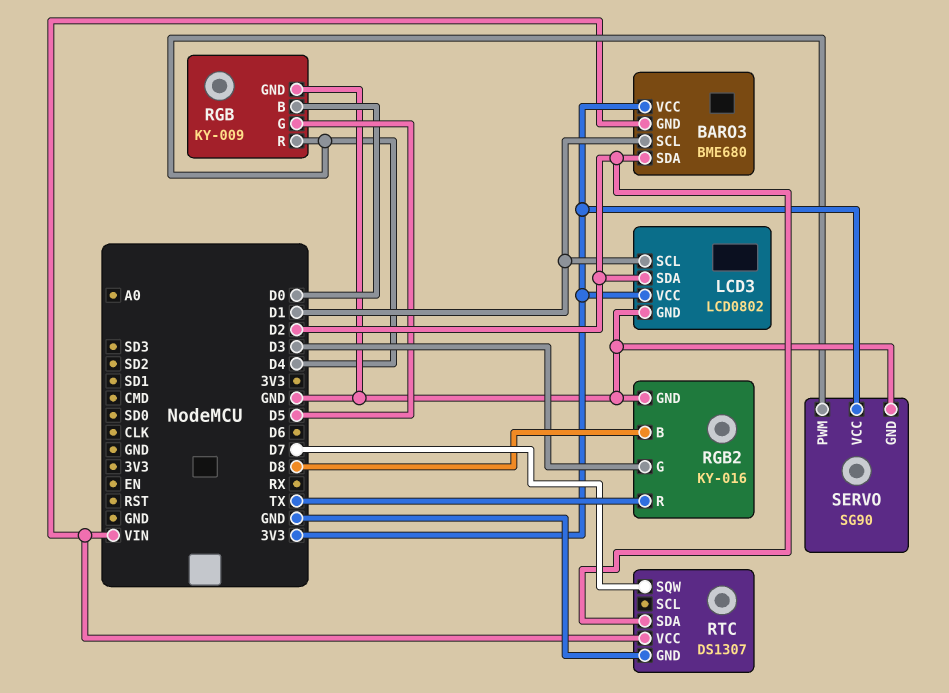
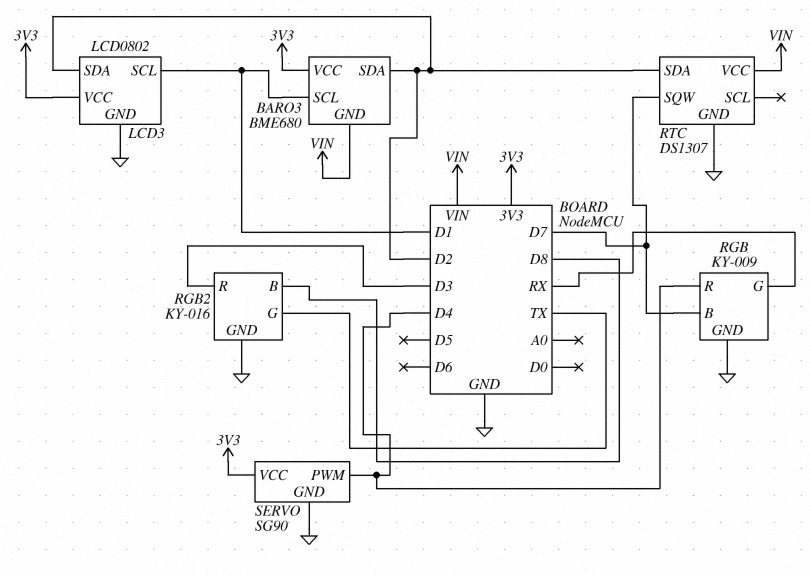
RGB pin B: D0 -> D7
RGB pin G: D5 -> RX
RGB2 pin G: D3 -> TX
RGB2 pin R: TX -> D3

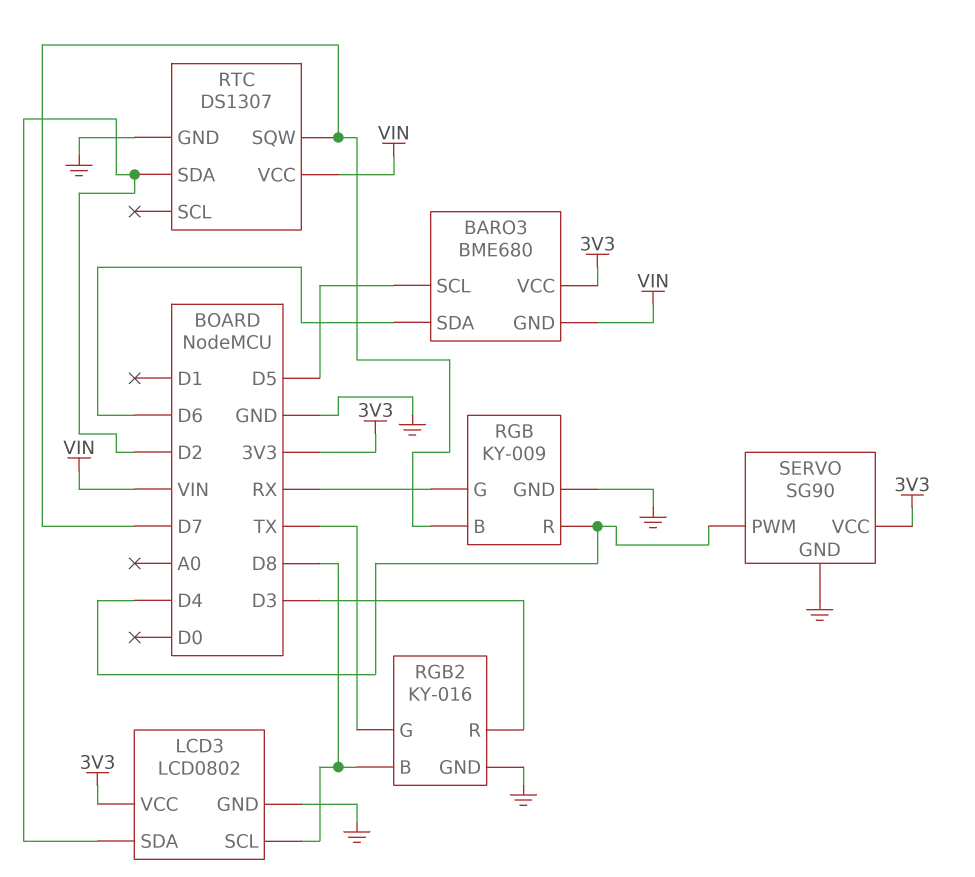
BARO3 pin SCL: D1 -> D5
BARO3 pin SDA: D2 -> D6
LCD3 pin SCL: D1 -> D8

